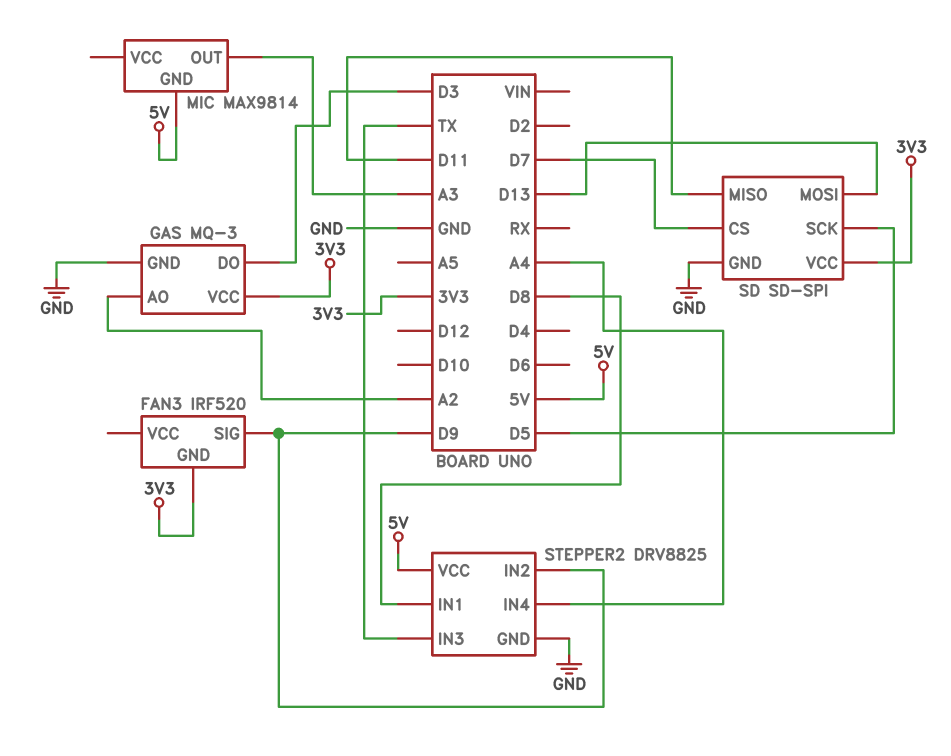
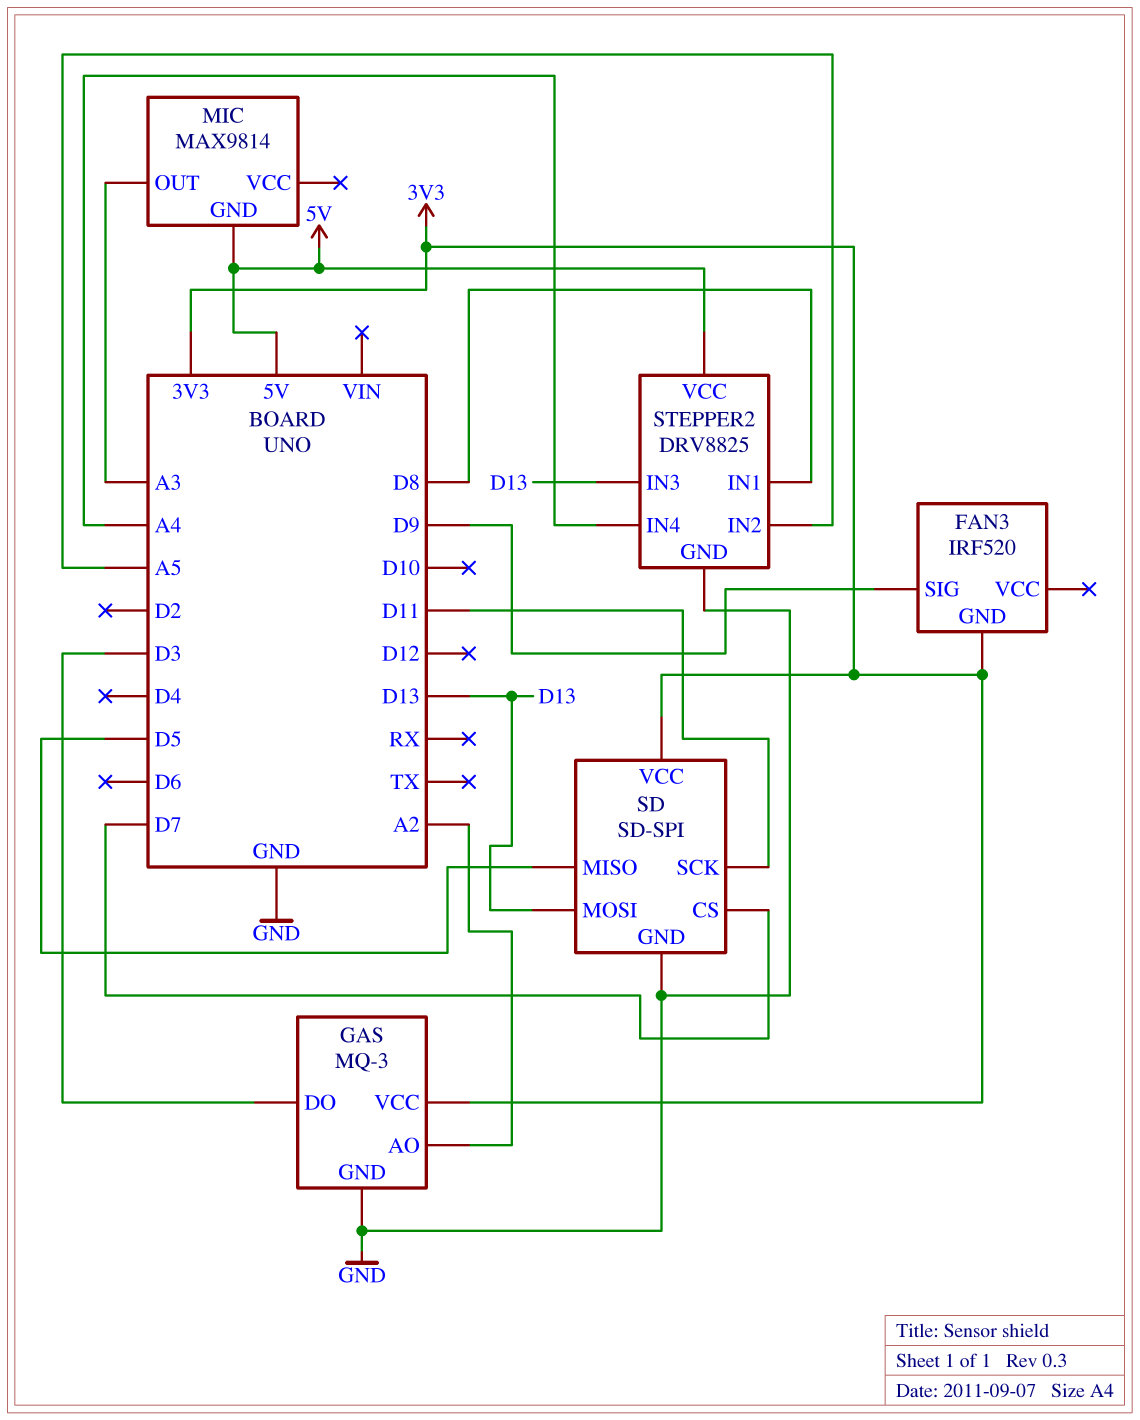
SD pin MISO: D11 -> D5
SD pin SCK: D5 -> D11
STEPPER2 pin IN2: D9 -> A5
STEPPER2 pin IN3: TX -> D13

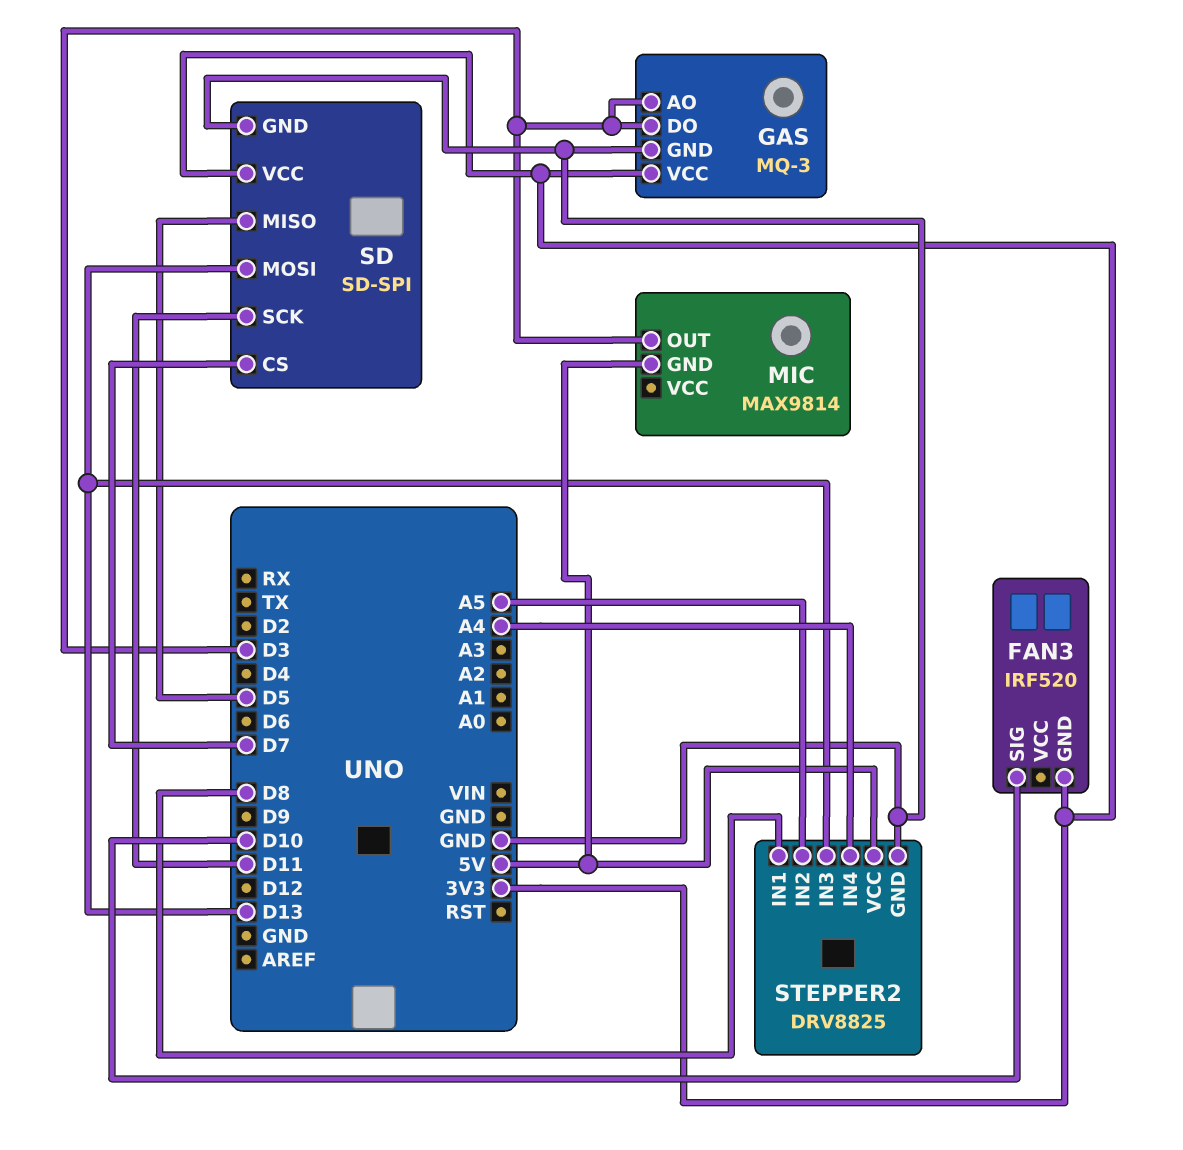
FAN3 pin SIG: D9 -> D10
GAS pin AO: A2 -> D3
MIC pin OUT: A3 -> D3

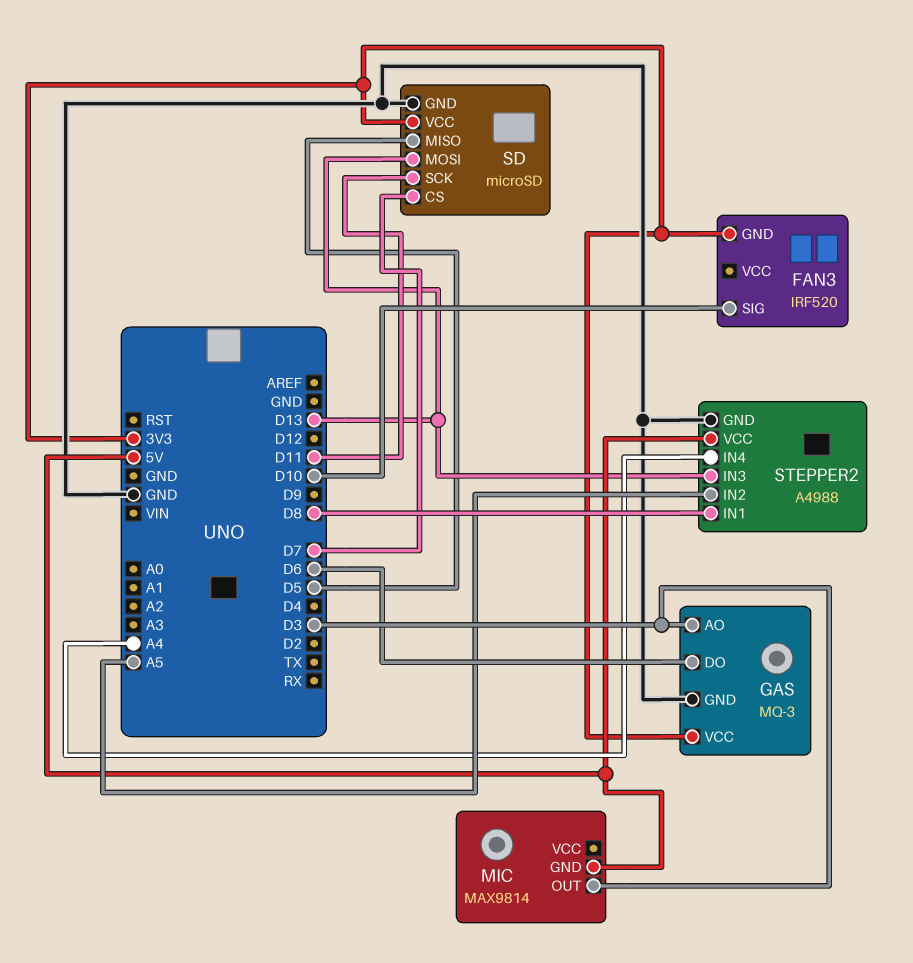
GAS pin DO: D3 -> D6
SD: SD-SPI -> microSD
STEPPER2: DRV8825 -> A4988

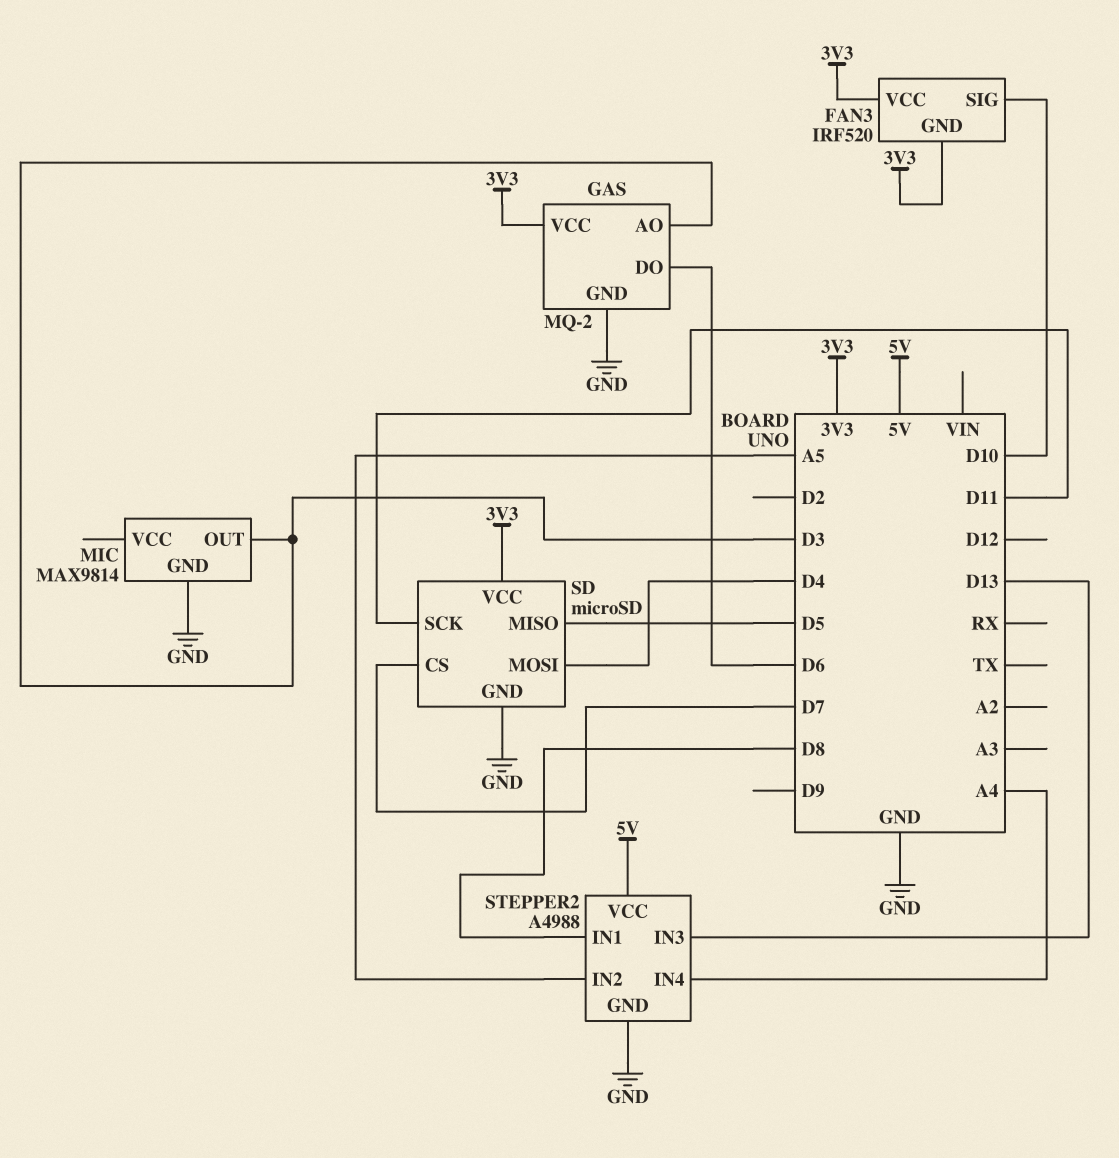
FAN3 pin VCC: none -> 3V3
GAS: MQ-3 -> MQ-2
MIC pin GND: 5V -> GND
SD pin MOSI: D13 -> D4

